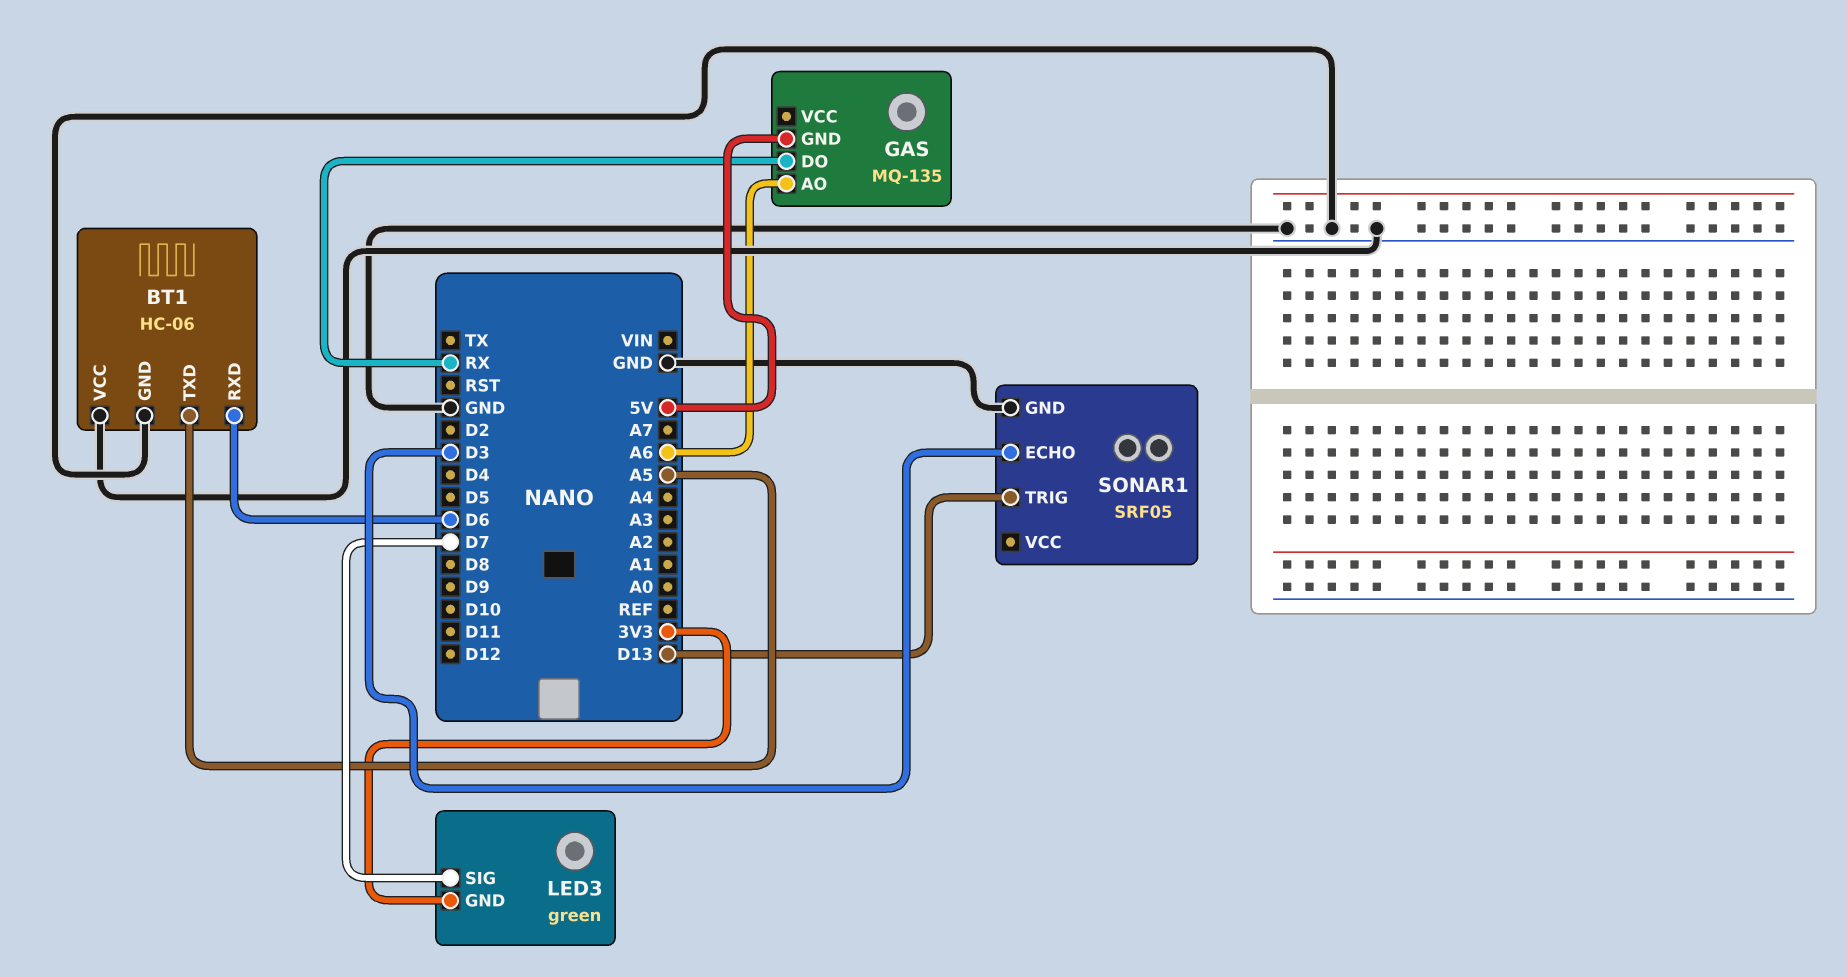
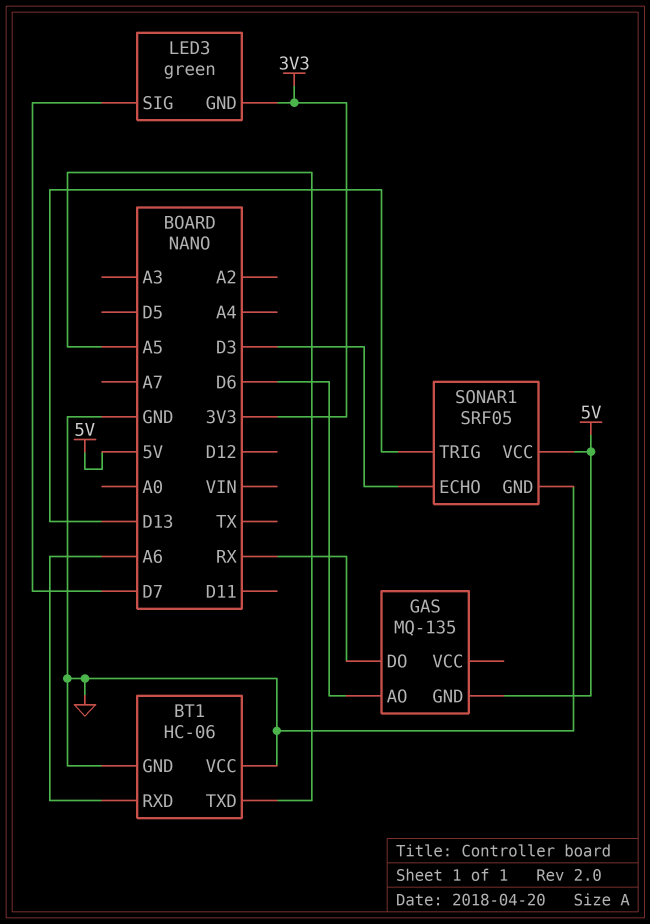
BT1 pin RXD: D6 -> A6
GAS pin AO: A6 -> D6
SONAR1 pin VCC: none -> 5V

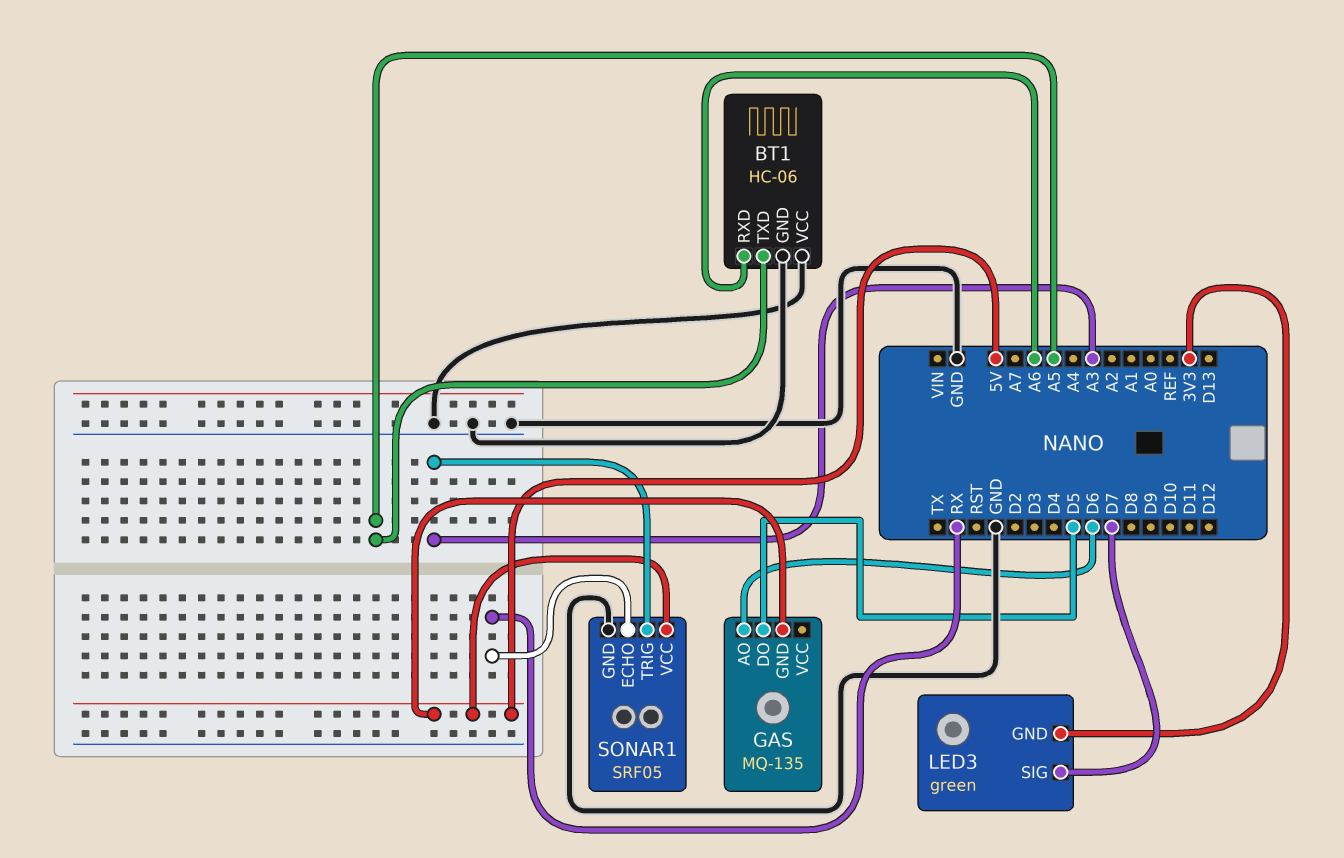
GAS pin DO: RX -> D5
SONAR1 pin ECHO: D3 -> RX
SONAR1 pin TRIG: D13 -> A3

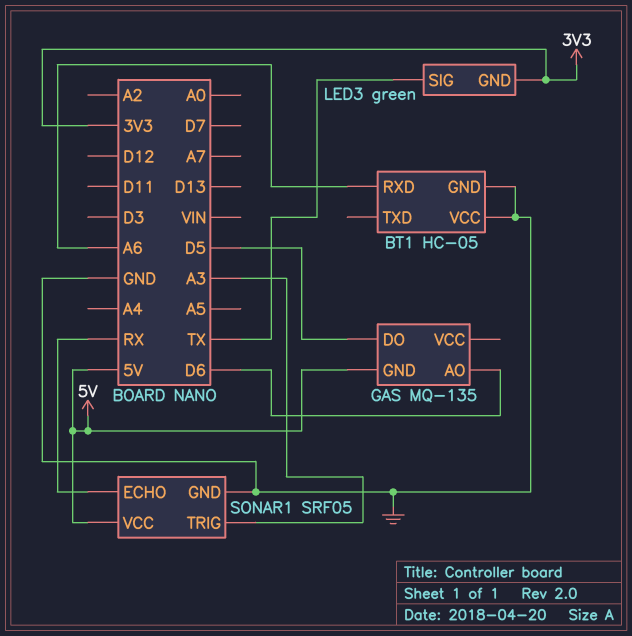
BT1: HC-06 -> HC-05
BT1 pin TXD: A5 -> none
LED3 pin SIG: D7 -> TX

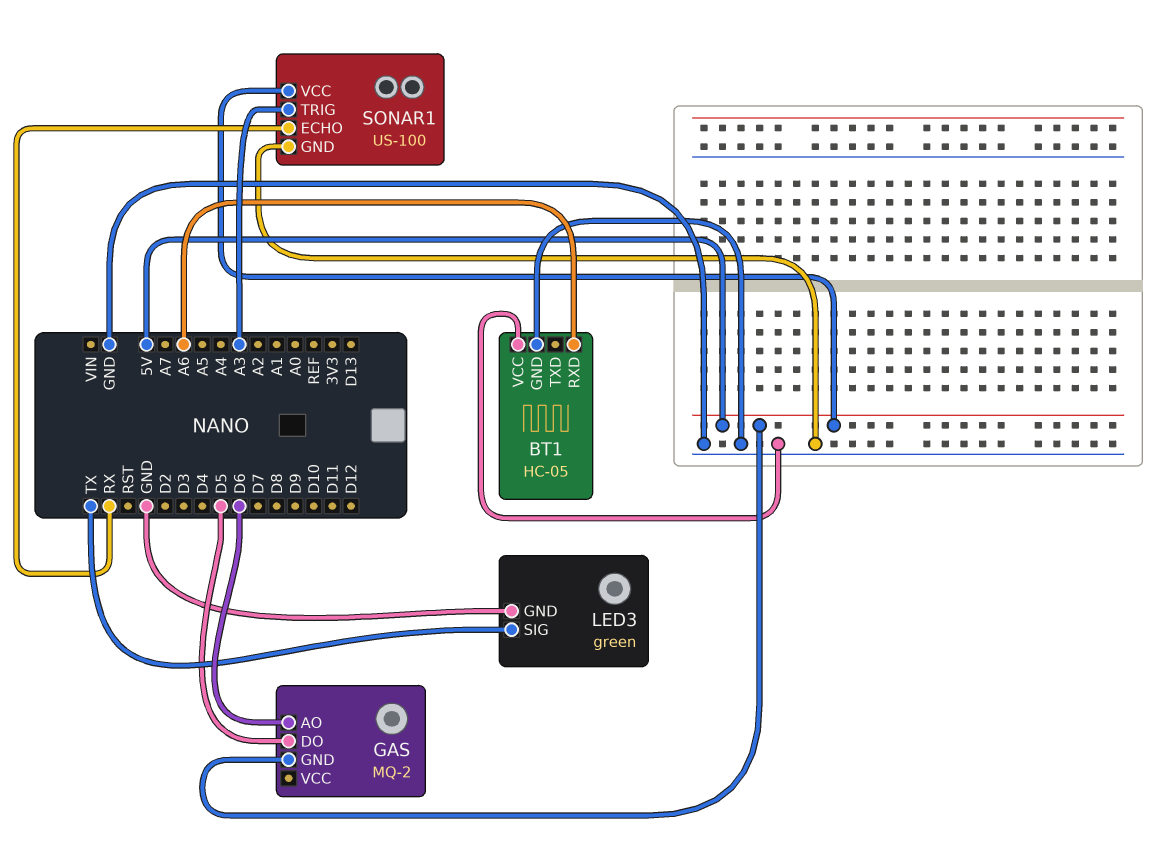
GAS: MQ-135 -> MQ-2
LED3 pin GND: 3V3 -> GND
SONAR1: SRF05 -> US-100

